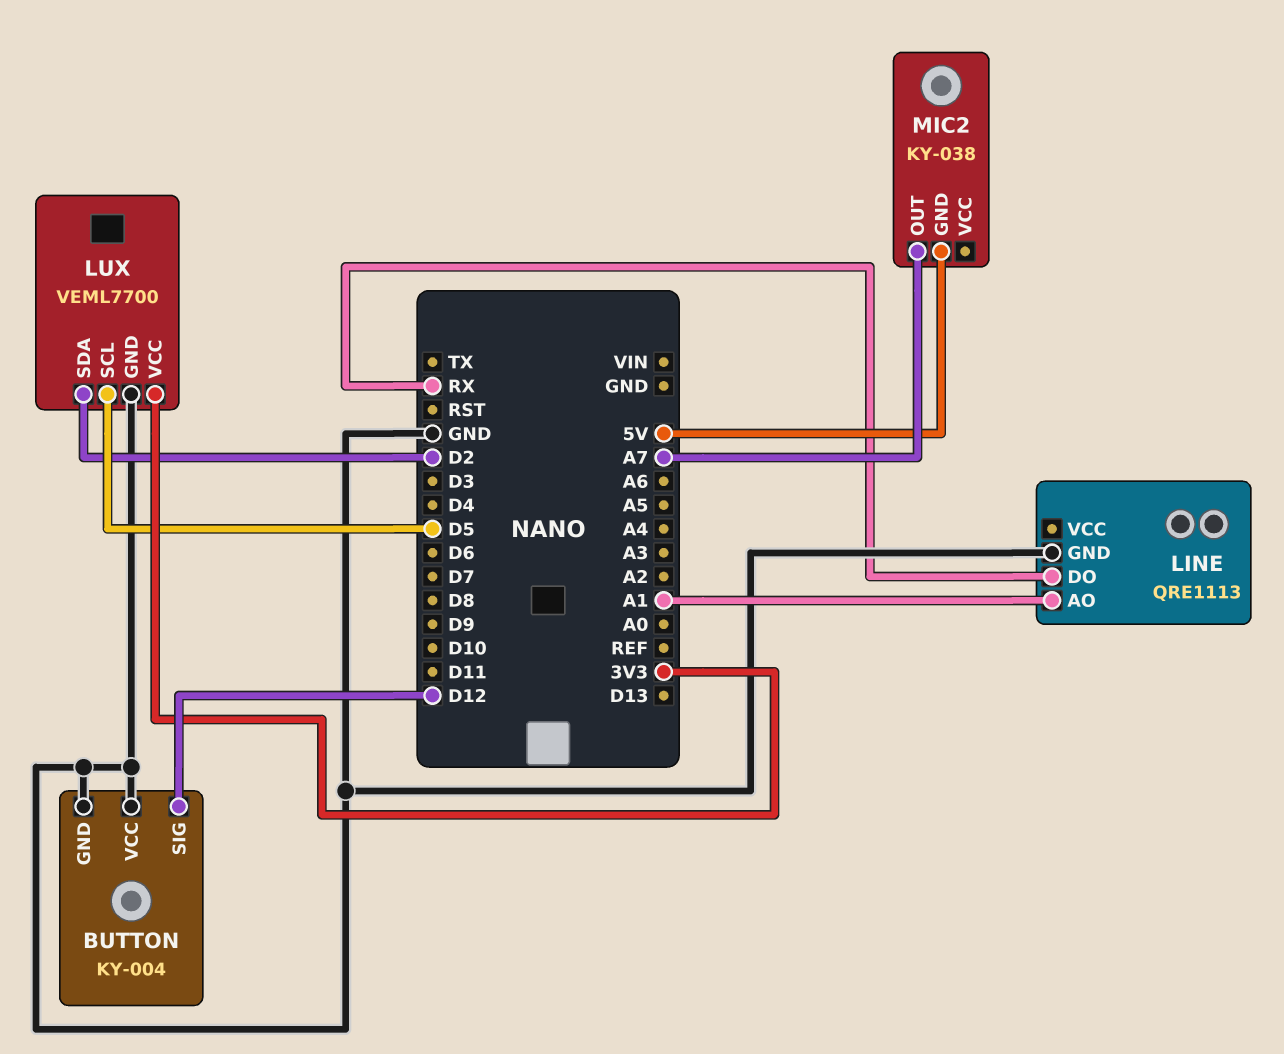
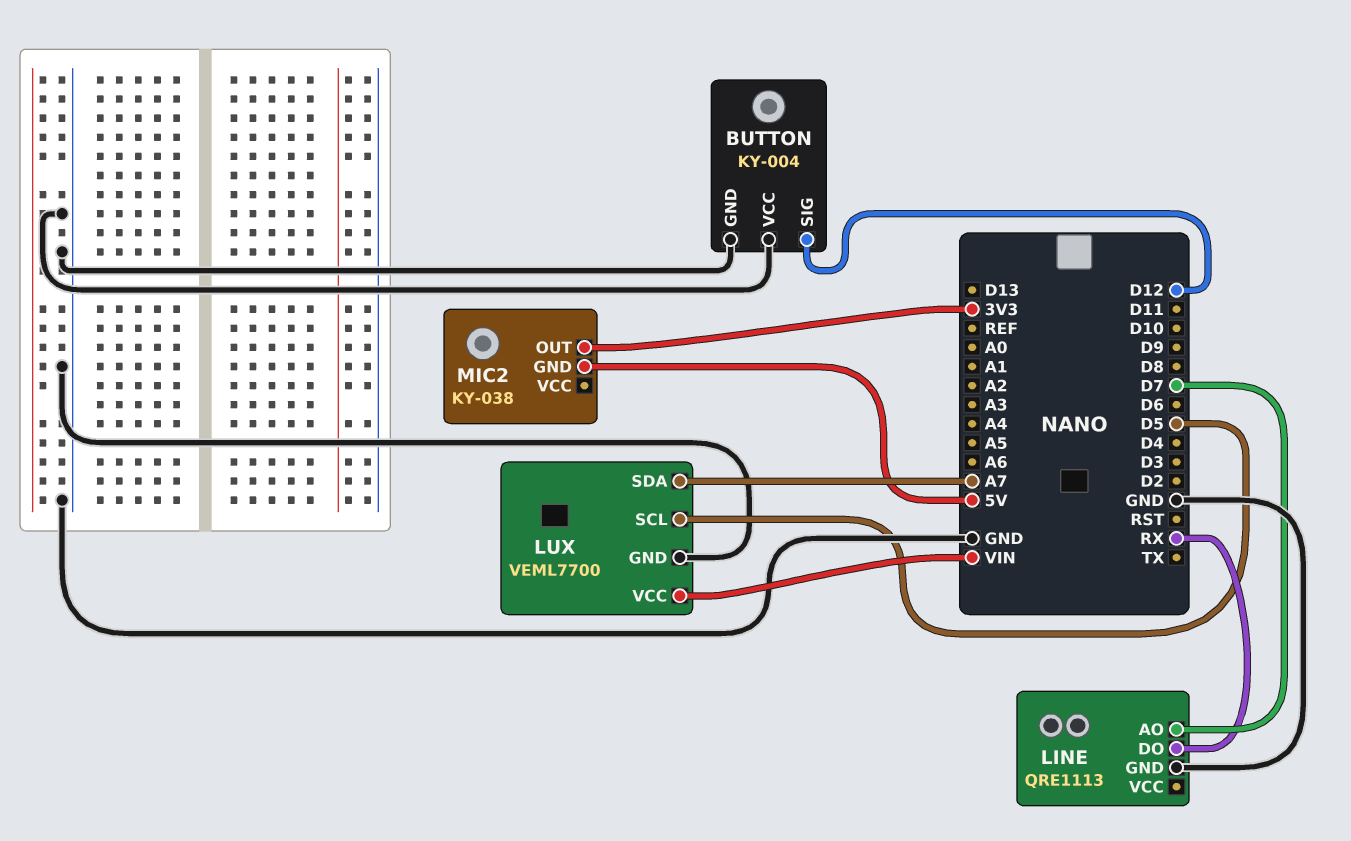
LINE pin AO: A1 -> D7
LUX pin SDA: D2 -> A7
LUX pin VCC: 3V3 -> VIN
MIC2 pin OUT: A7 -> 3V3

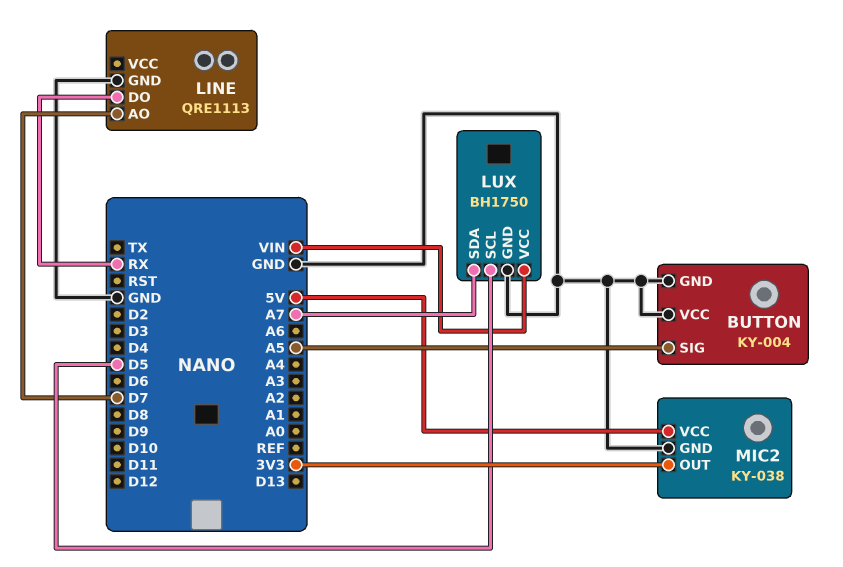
BUTTON pin SIG: D12 -> A5
LUX: VEML7700 -> BH1750
MIC2 pin GND: 5V -> GND
MIC2 pin VCC: none -> 5V

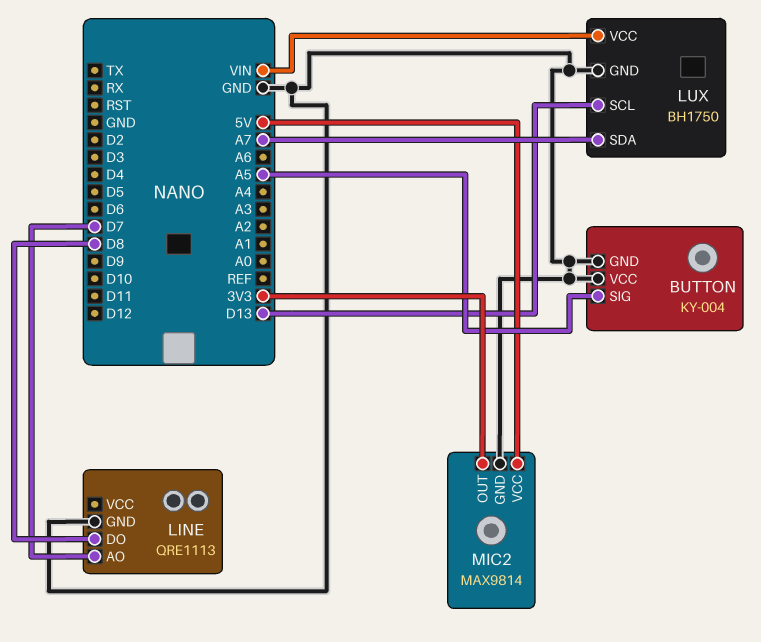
LINE pin DO: RX -> D8
LUX pin SCL: D5 -> D13
MIC2: KY-038 -> MAX9814

